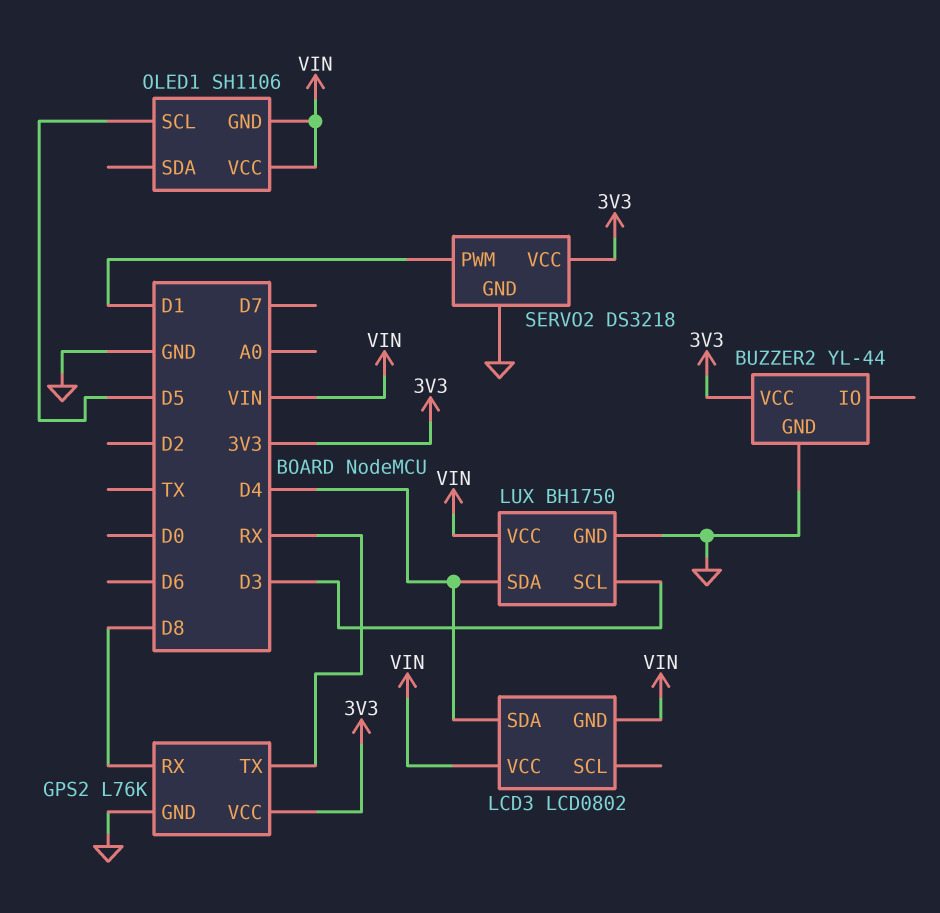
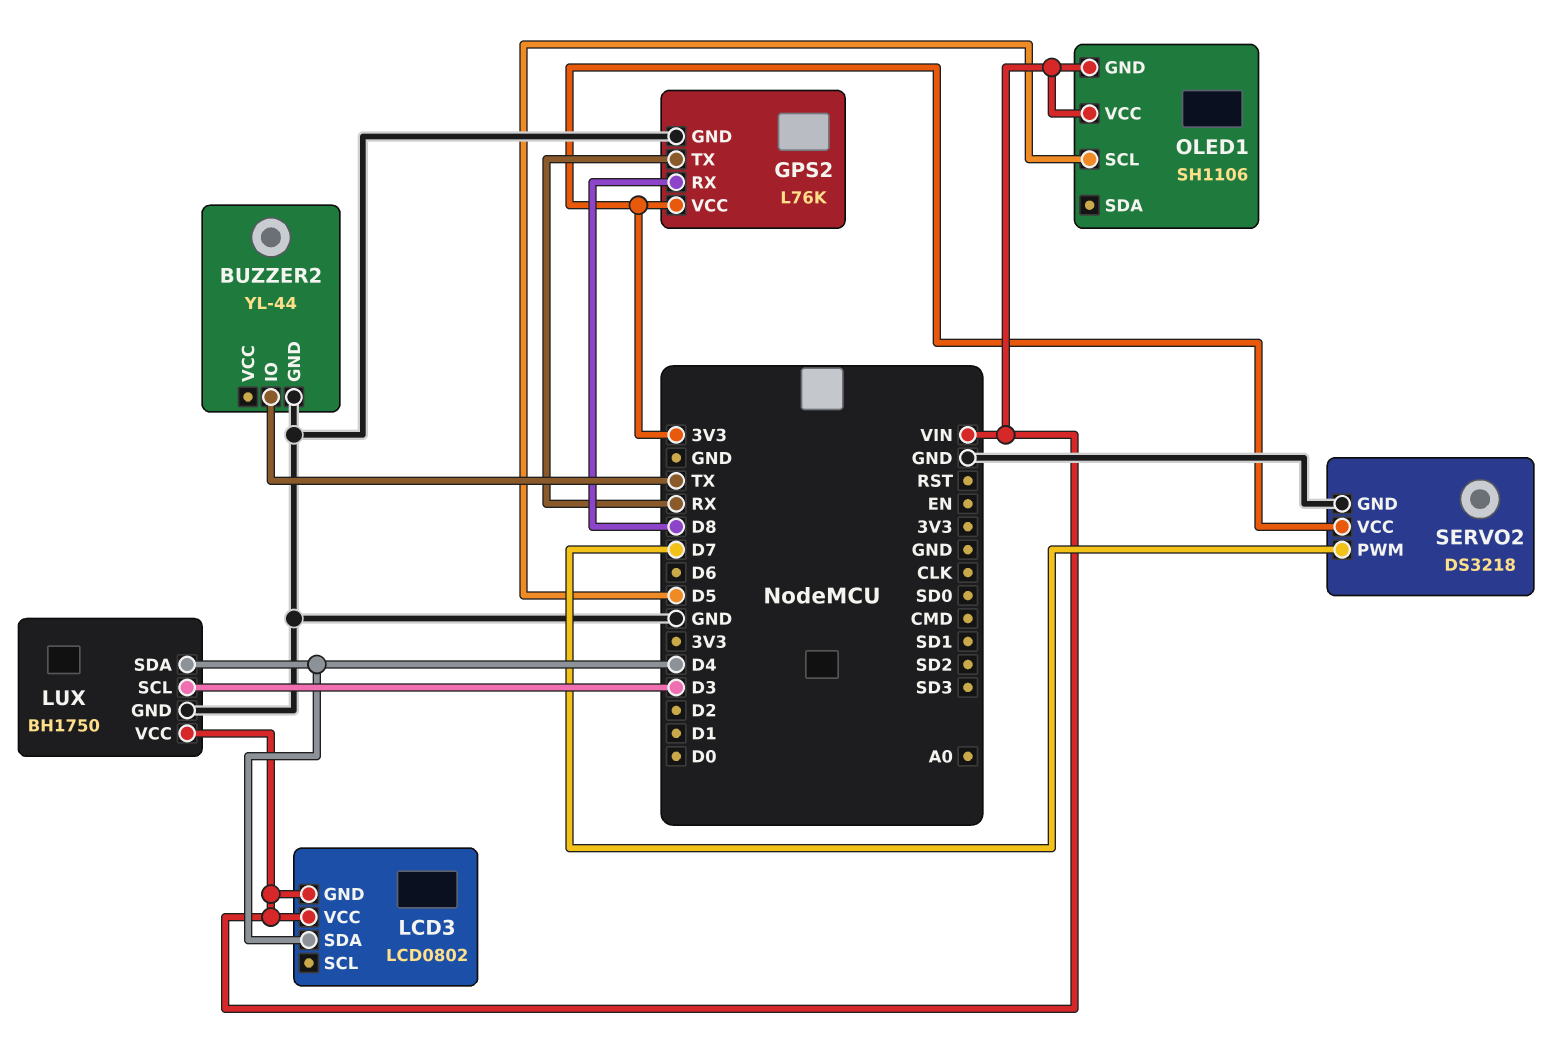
BUZZER2 pin IO: none -> TX
BUZZER2 pin VCC: 3V3 -> none
SERVO2 pin PWM: D1 -> D7

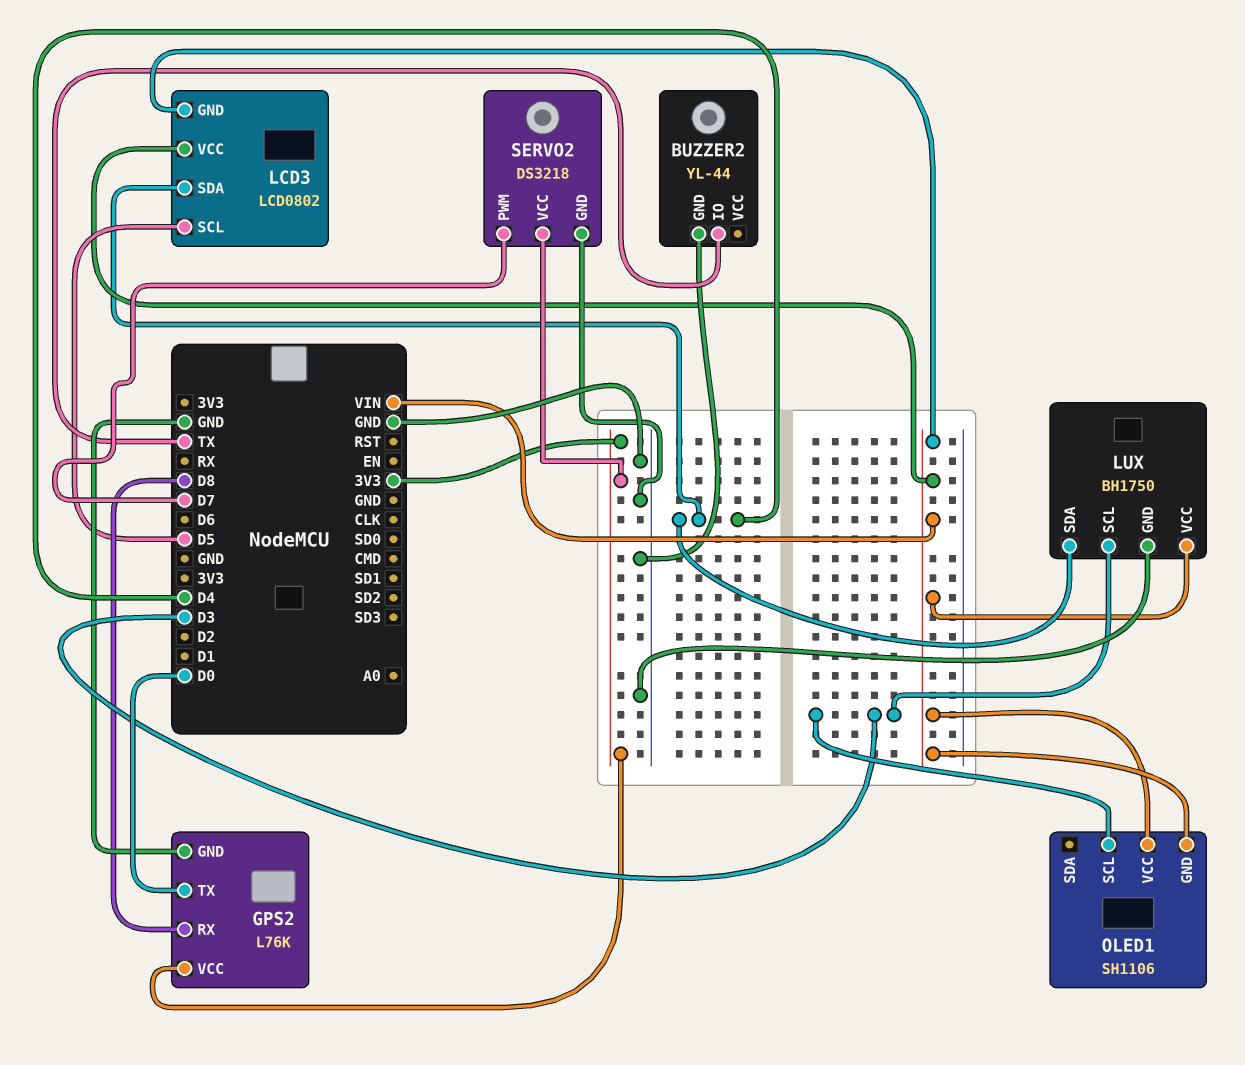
GPS2 pin TX: RX -> D0
LCD3 pin SCL: none -> D5
OLED1 pin SCL: D5 -> D3

